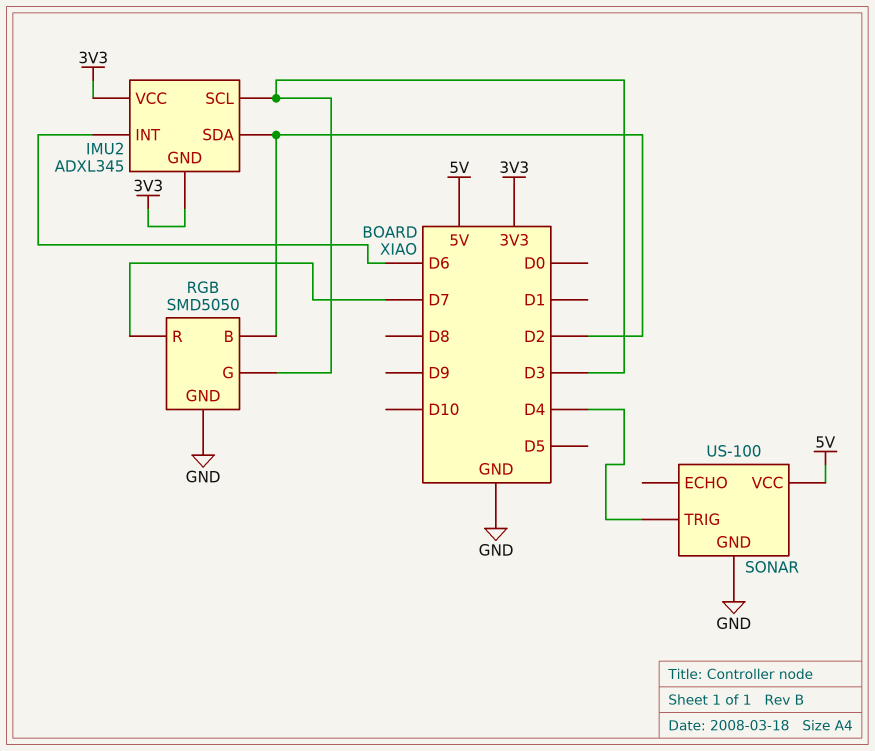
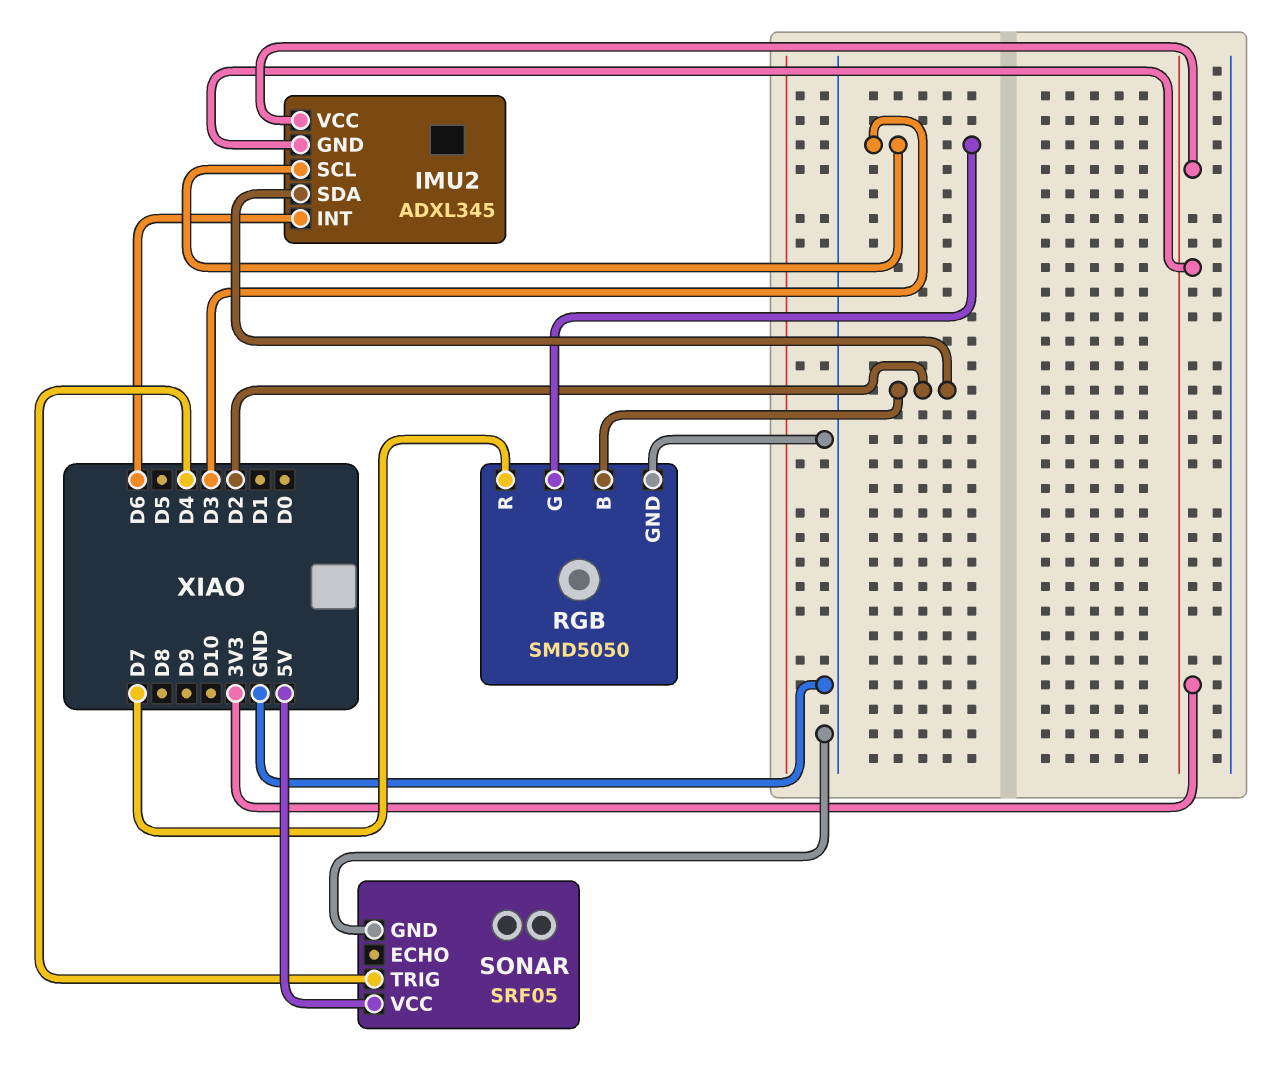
SONAR: US-100 -> SRF05

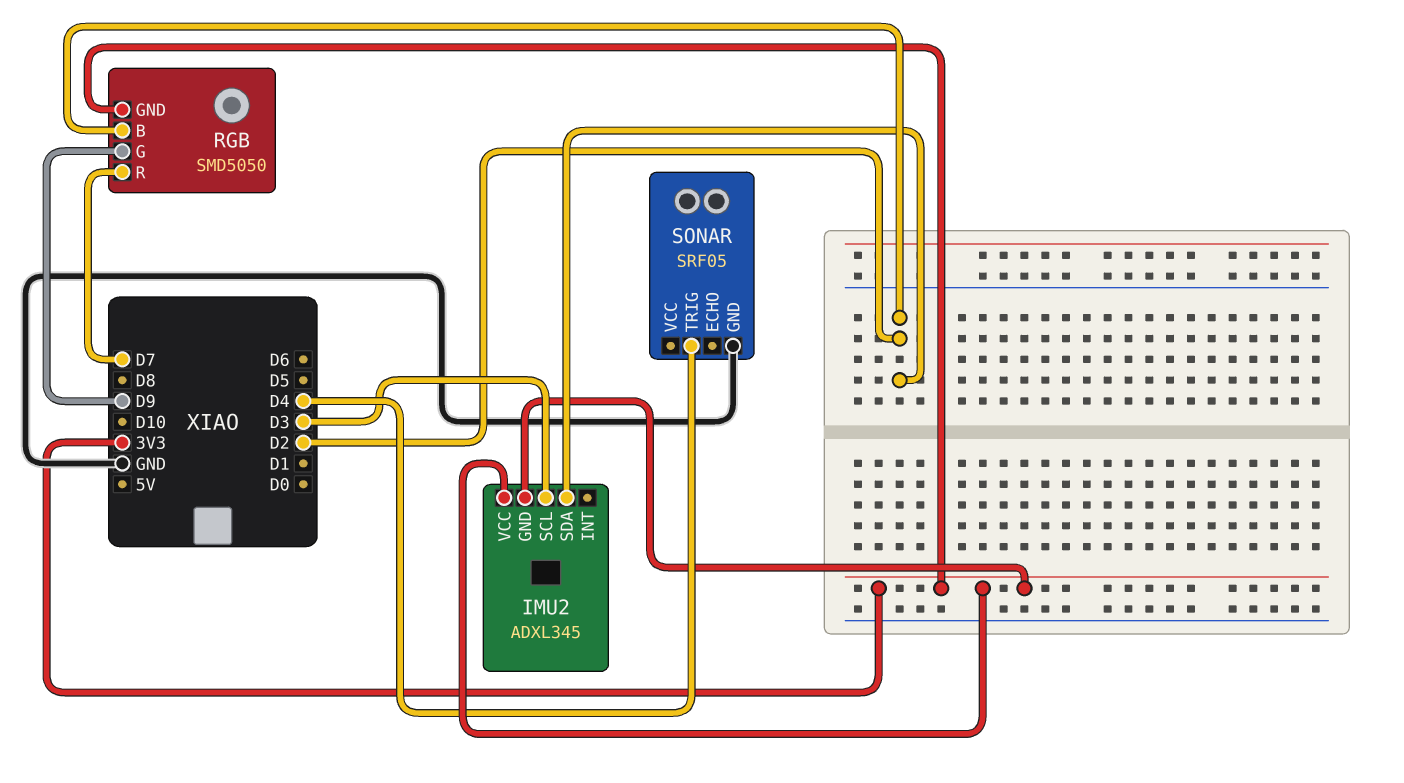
IMU2 pin INT: D6 -> none
RGB pin G: D3 -> D9
RGB pin GND: GND -> 3V3
SONAR pin VCC: 5V -> none

